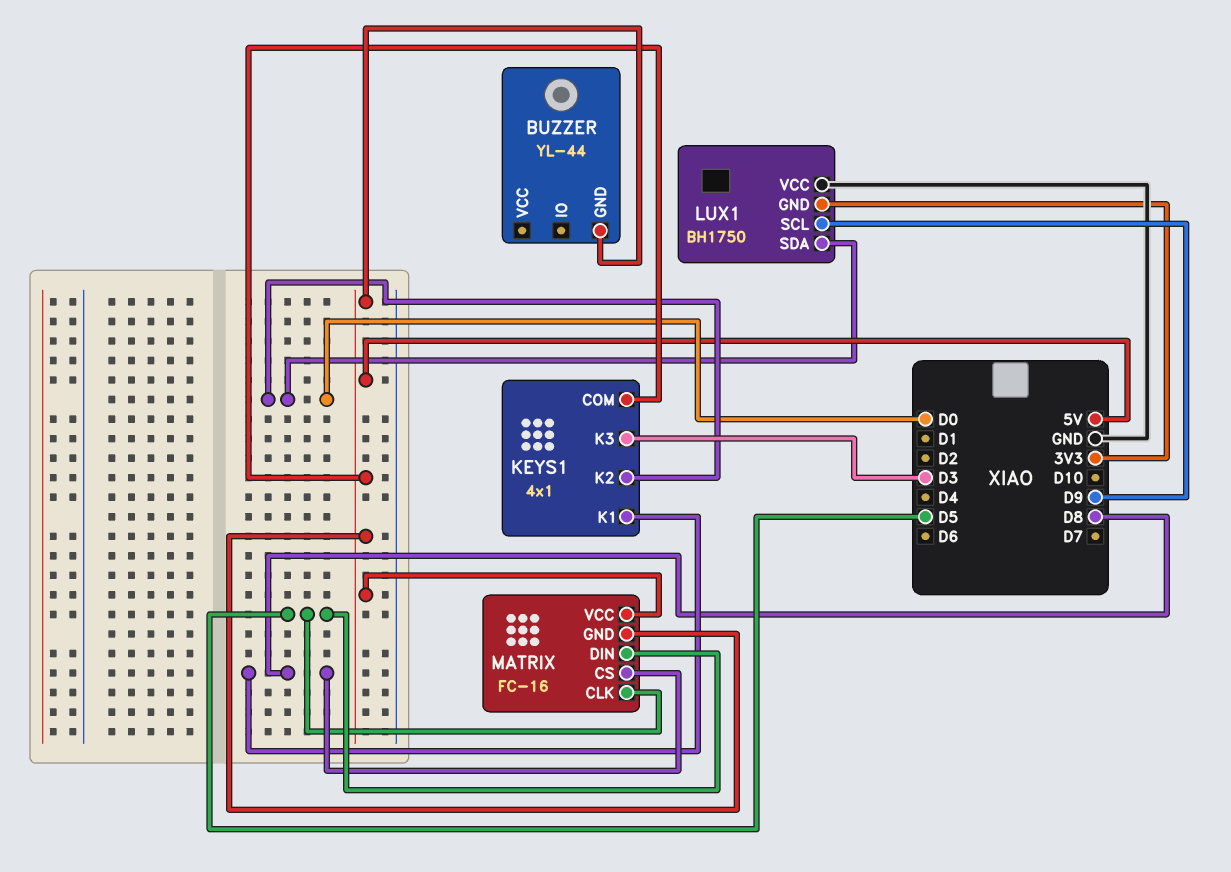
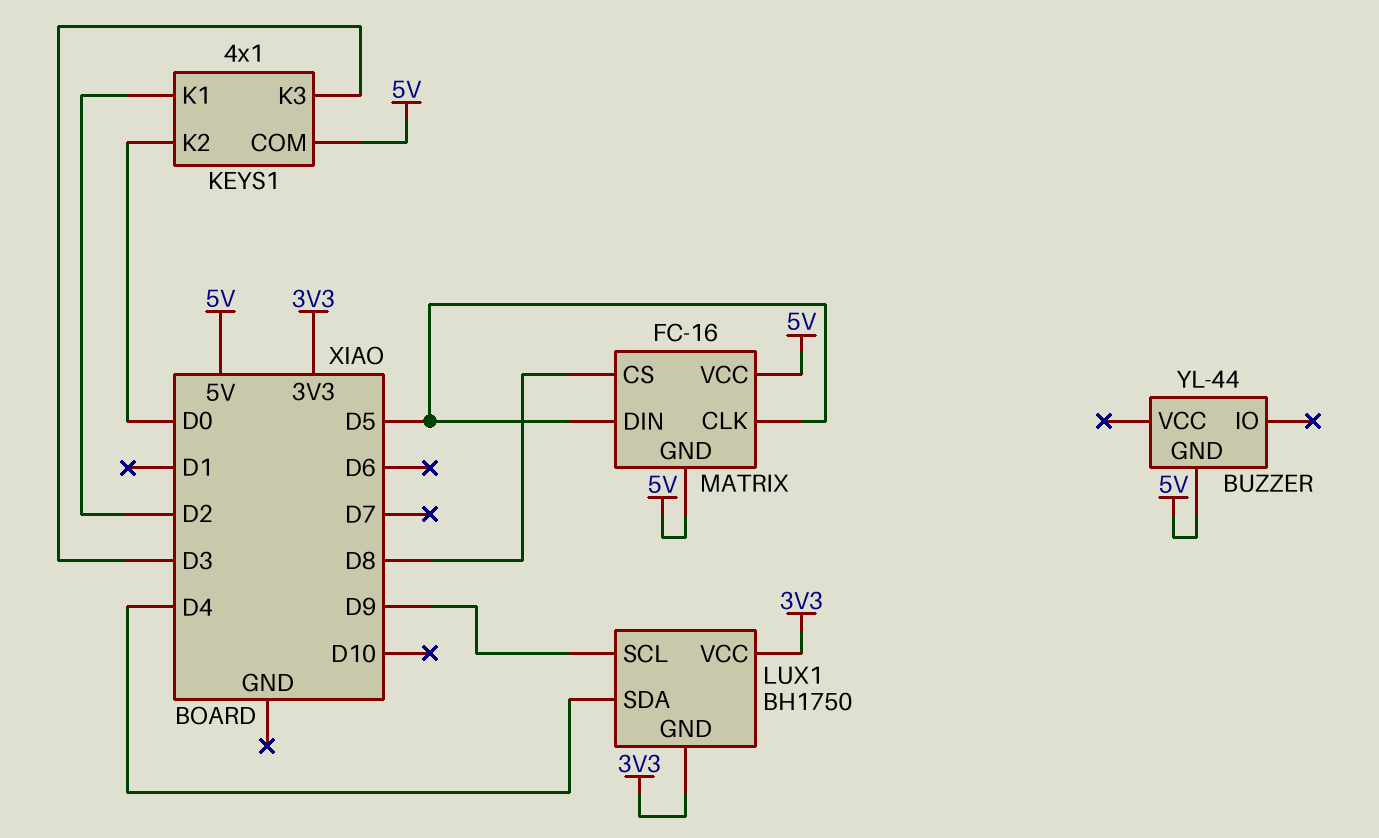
KEYS1 pin K1: D8 -> D2
LUX1 pin SDA: D0 -> D4
LUX1 pin VCC: GND -> 3V3

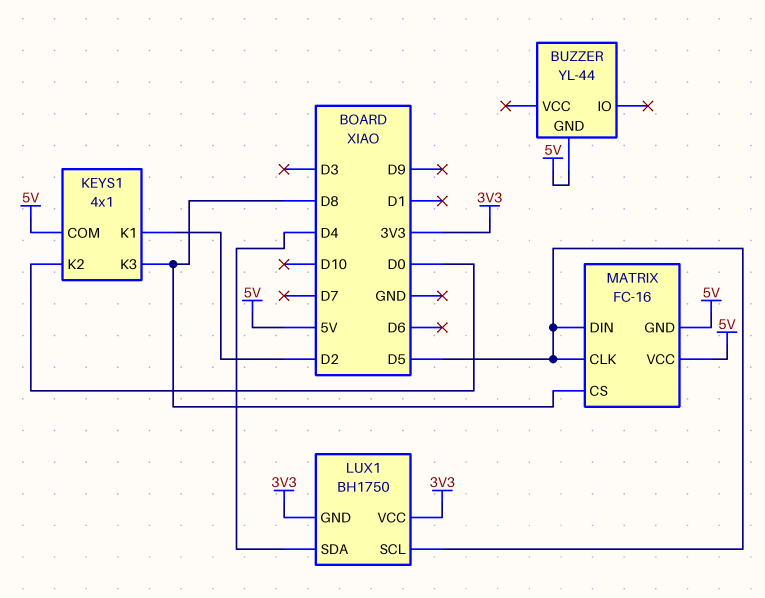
KEYS1 pin K3: D3 -> D8
LUX1 pin SCL: D9 -> D5

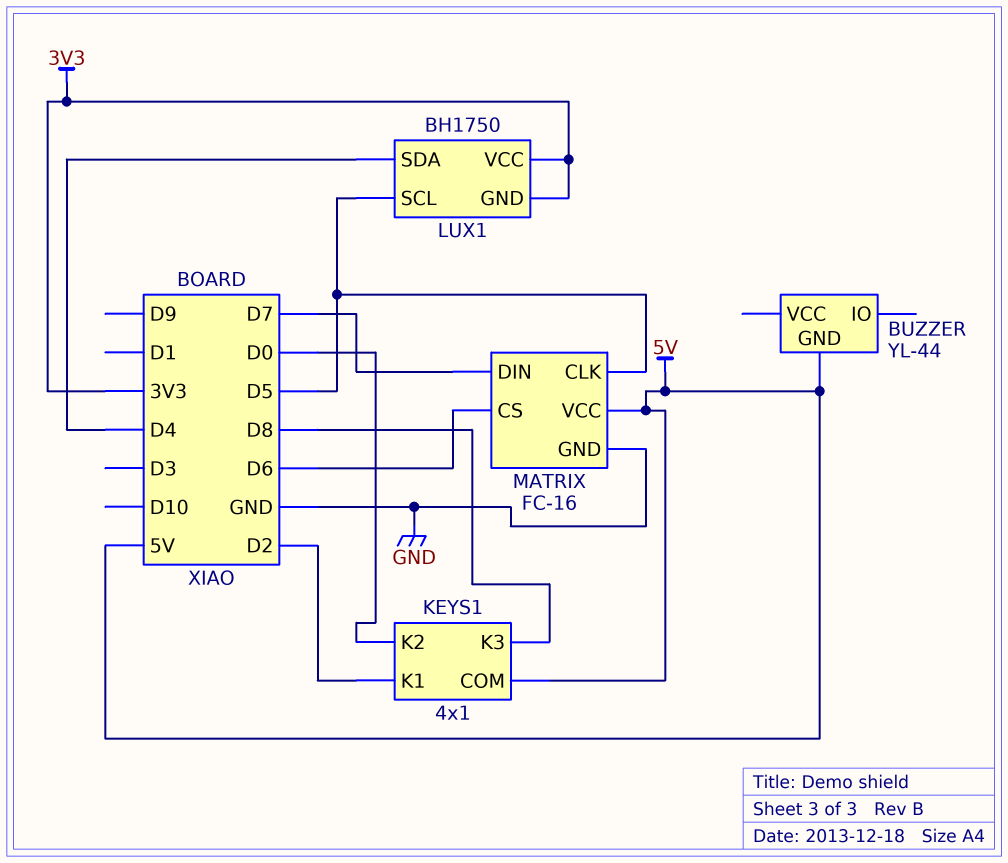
MATRIX pin CS: D8 -> D6
MATRIX pin DIN: D5 -> D7
MATRIX pin GND: 5V -> GND

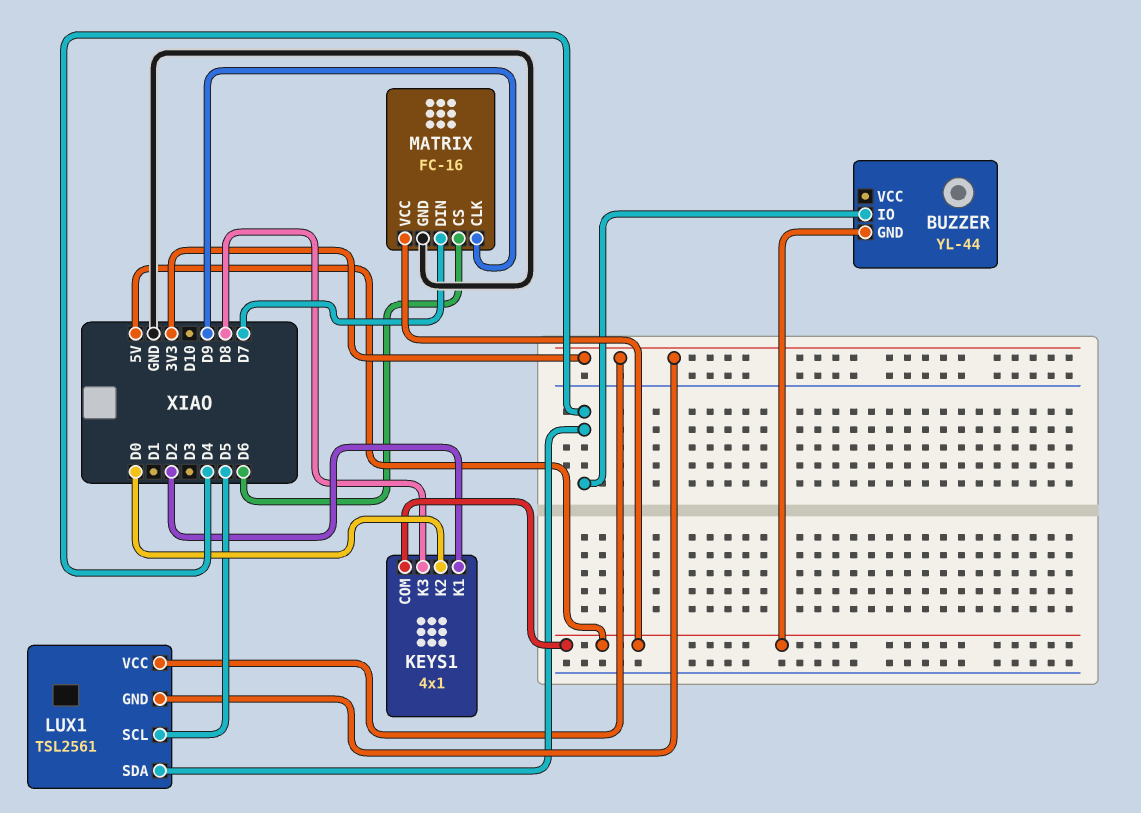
BUZZER pin IO: none -> D4
LUX1: BH1750 -> TSL2561
MATRIX pin CLK: D5 -> D9

